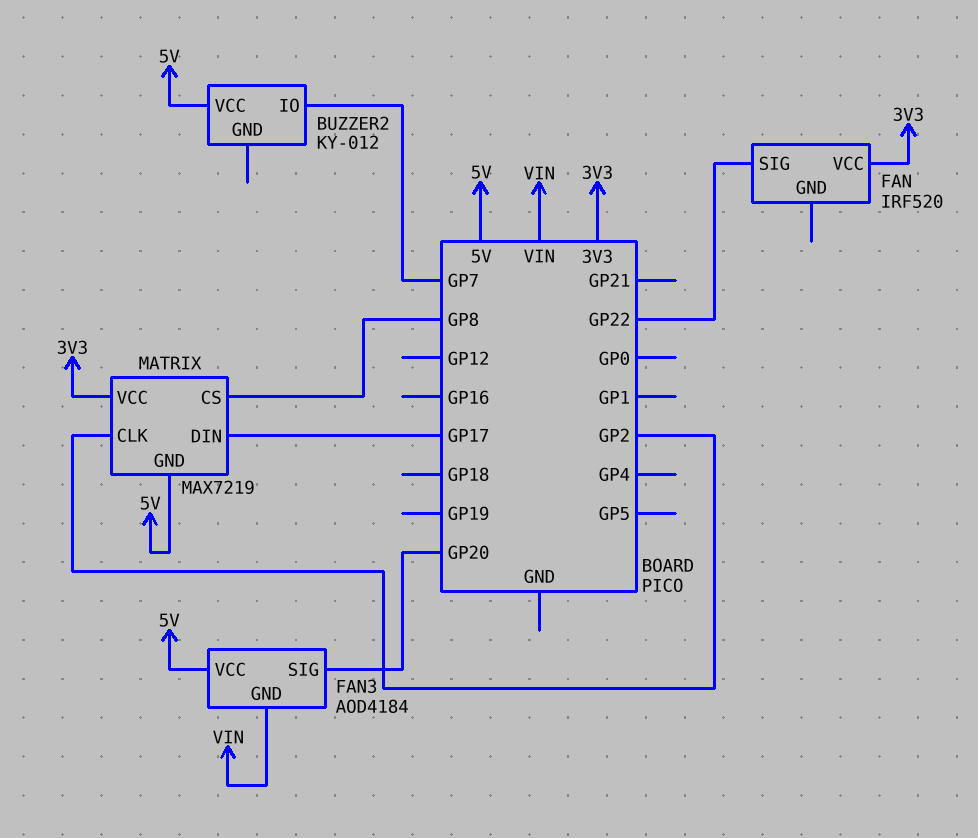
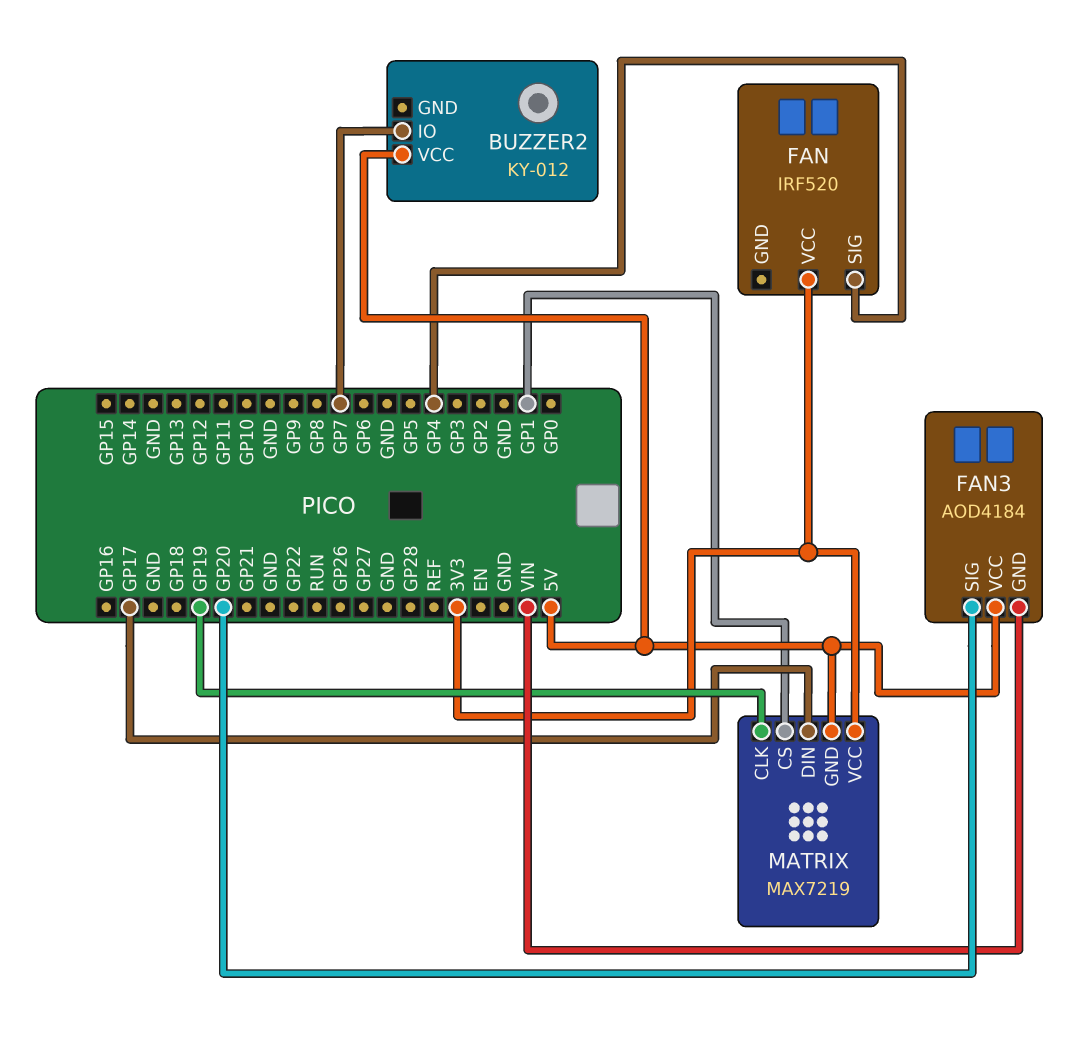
FAN pin SIG: GP22 -> GP4
MATRIX pin CLK: GP2 -> GP19
MATRIX pin CS: GP8 -> GP1

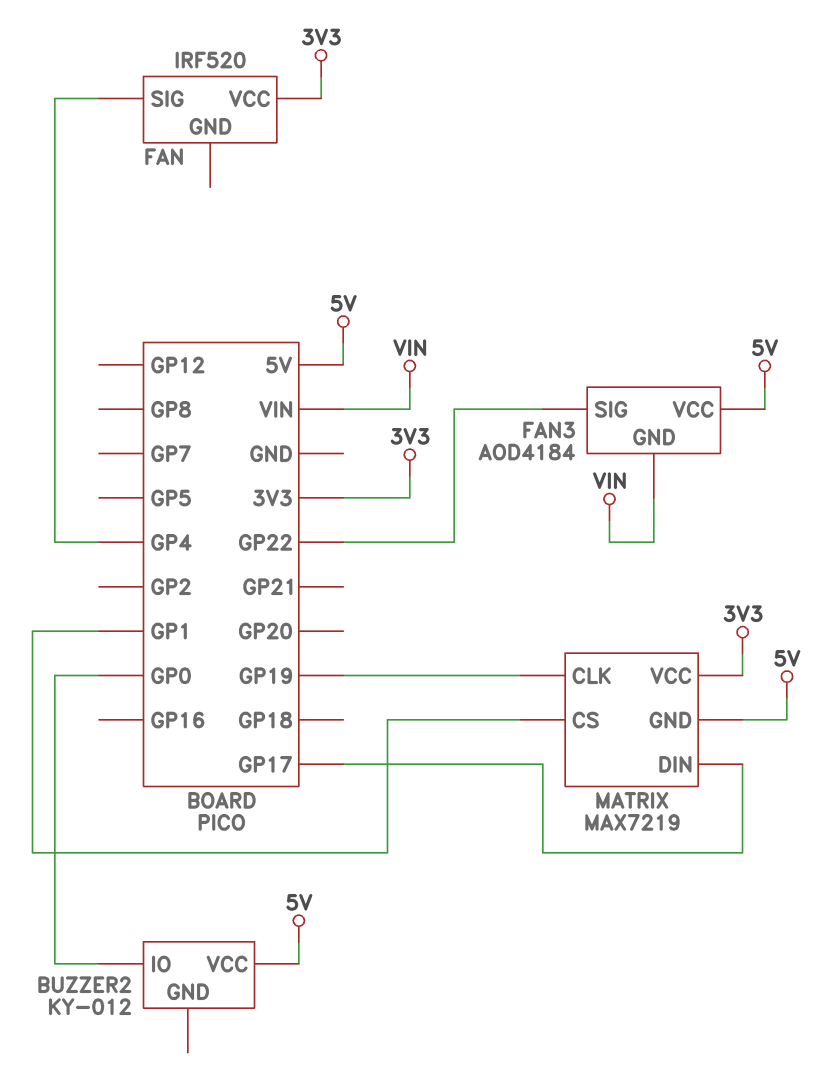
BUZZER2 pin IO: GP7 -> GP0
FAN3 pin SIG: GP20 -> GP22

